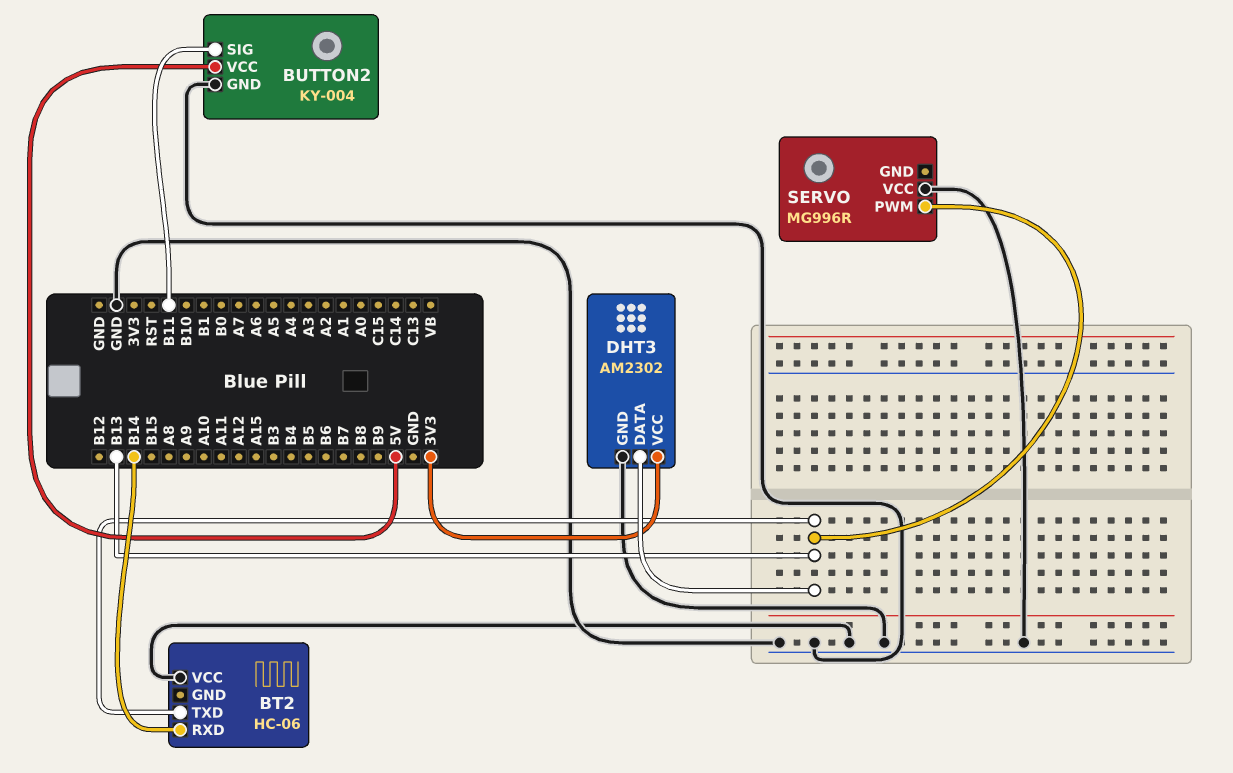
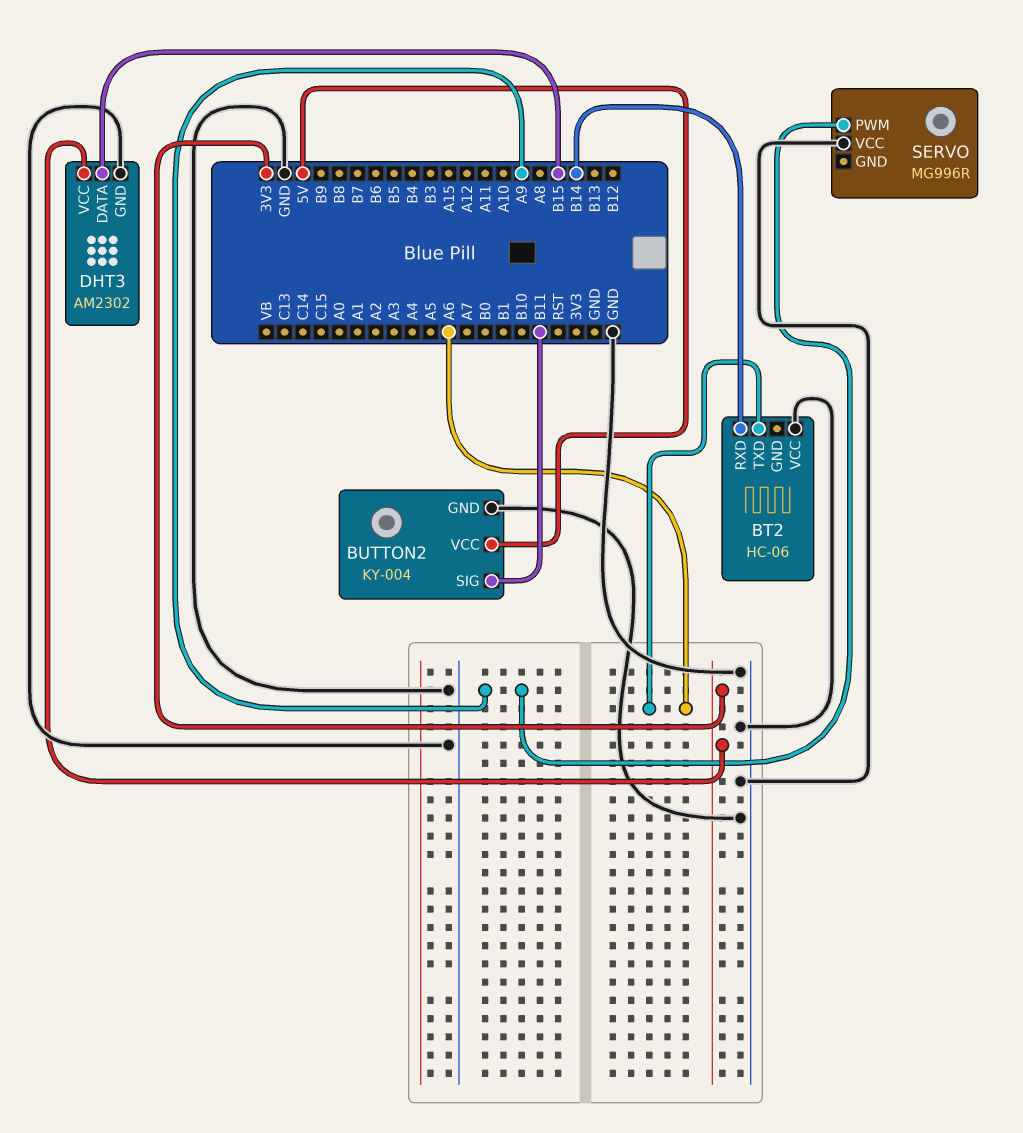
BT2 pin TXD: B13 -> A6
DHT3 pin DATA: B13 -> B15
SERVO pin PWM: B13 -> A9

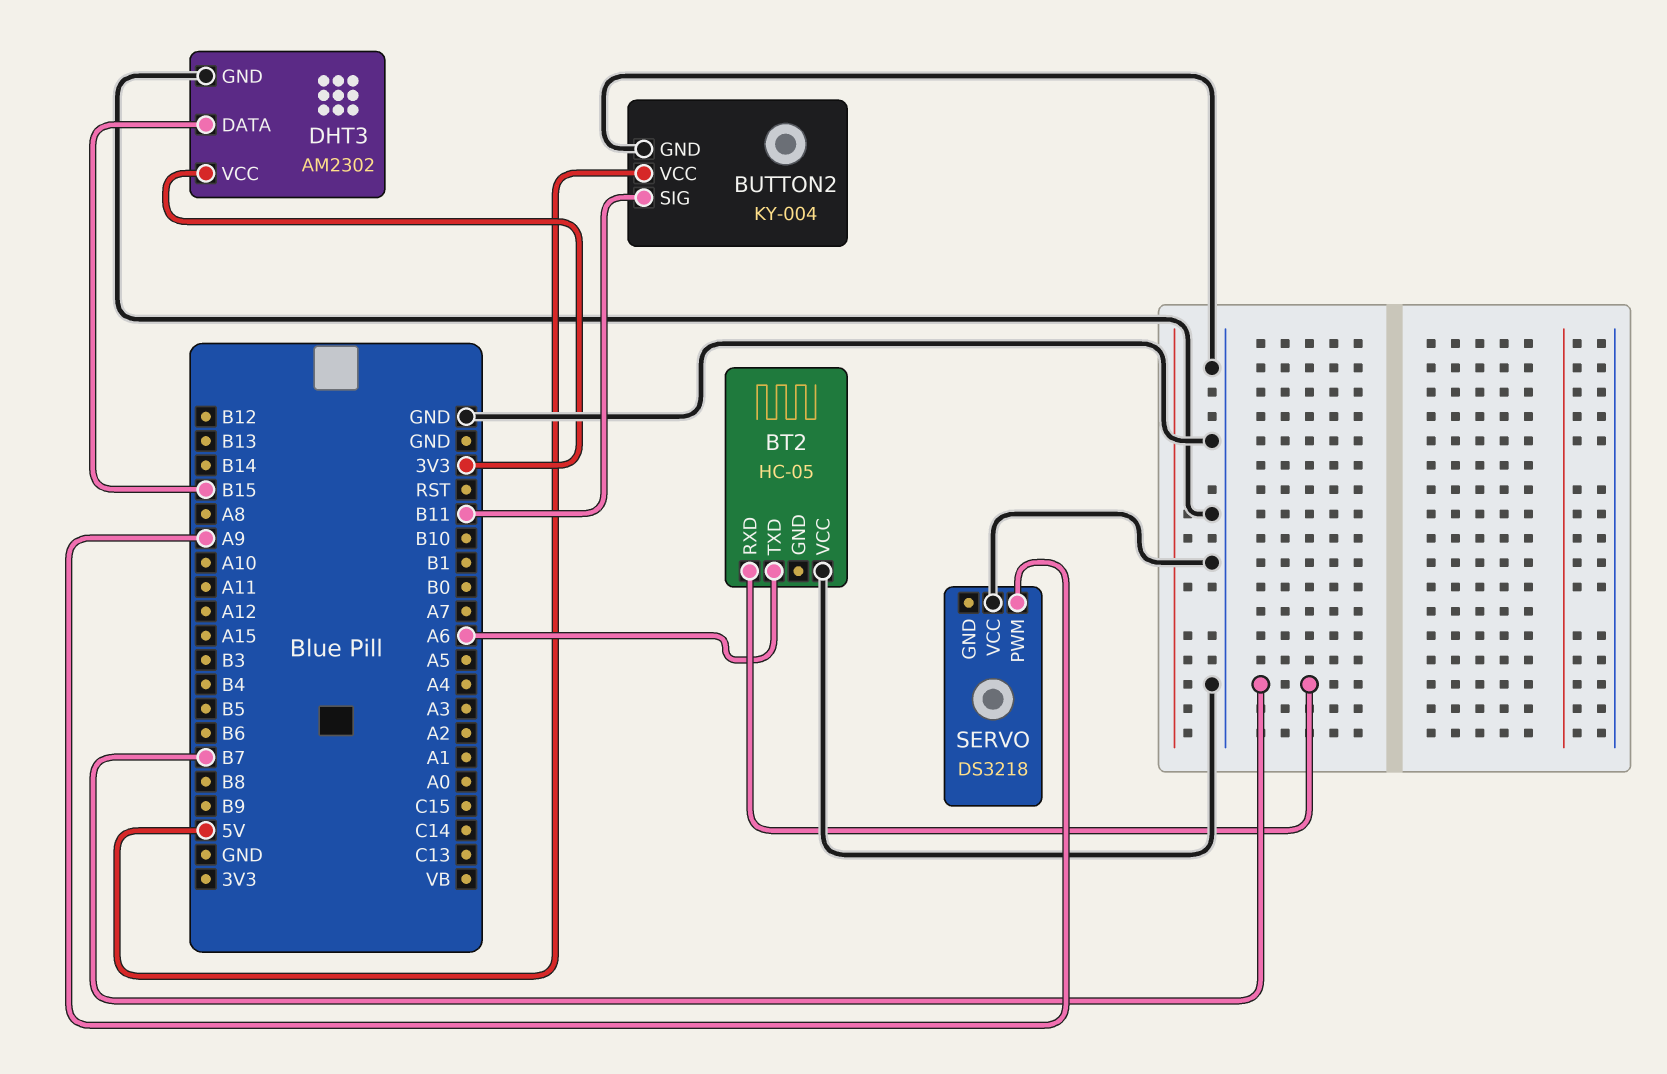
BT2: HC-06 -> HC-05
BT2 pin RXD: B14 -> B7
SERVO: MG996R -> DS3218

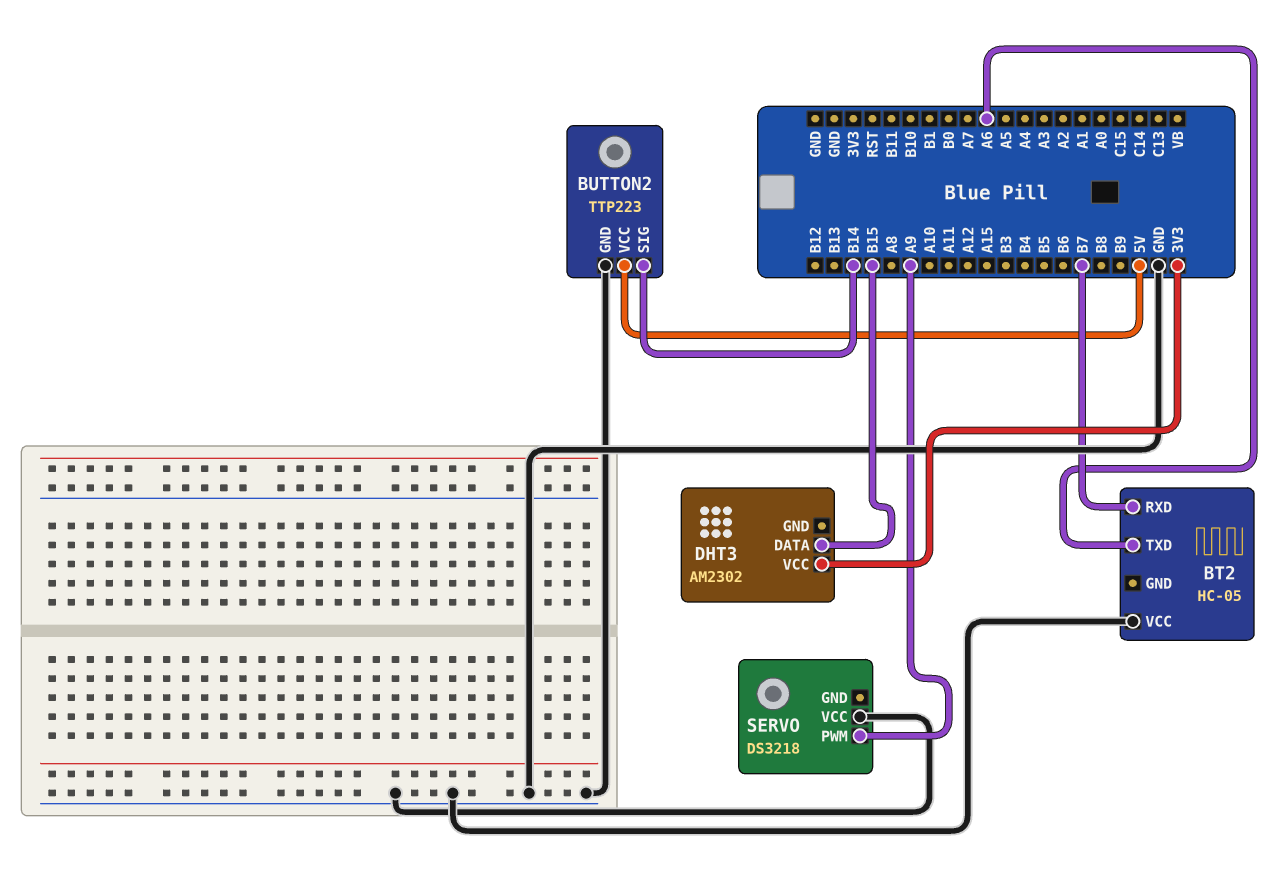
BUTTON2: KY-004 -> TTP223
BUTTON2 pin SIG: B11 -> B14
DHT3 pin GND: GND -> none

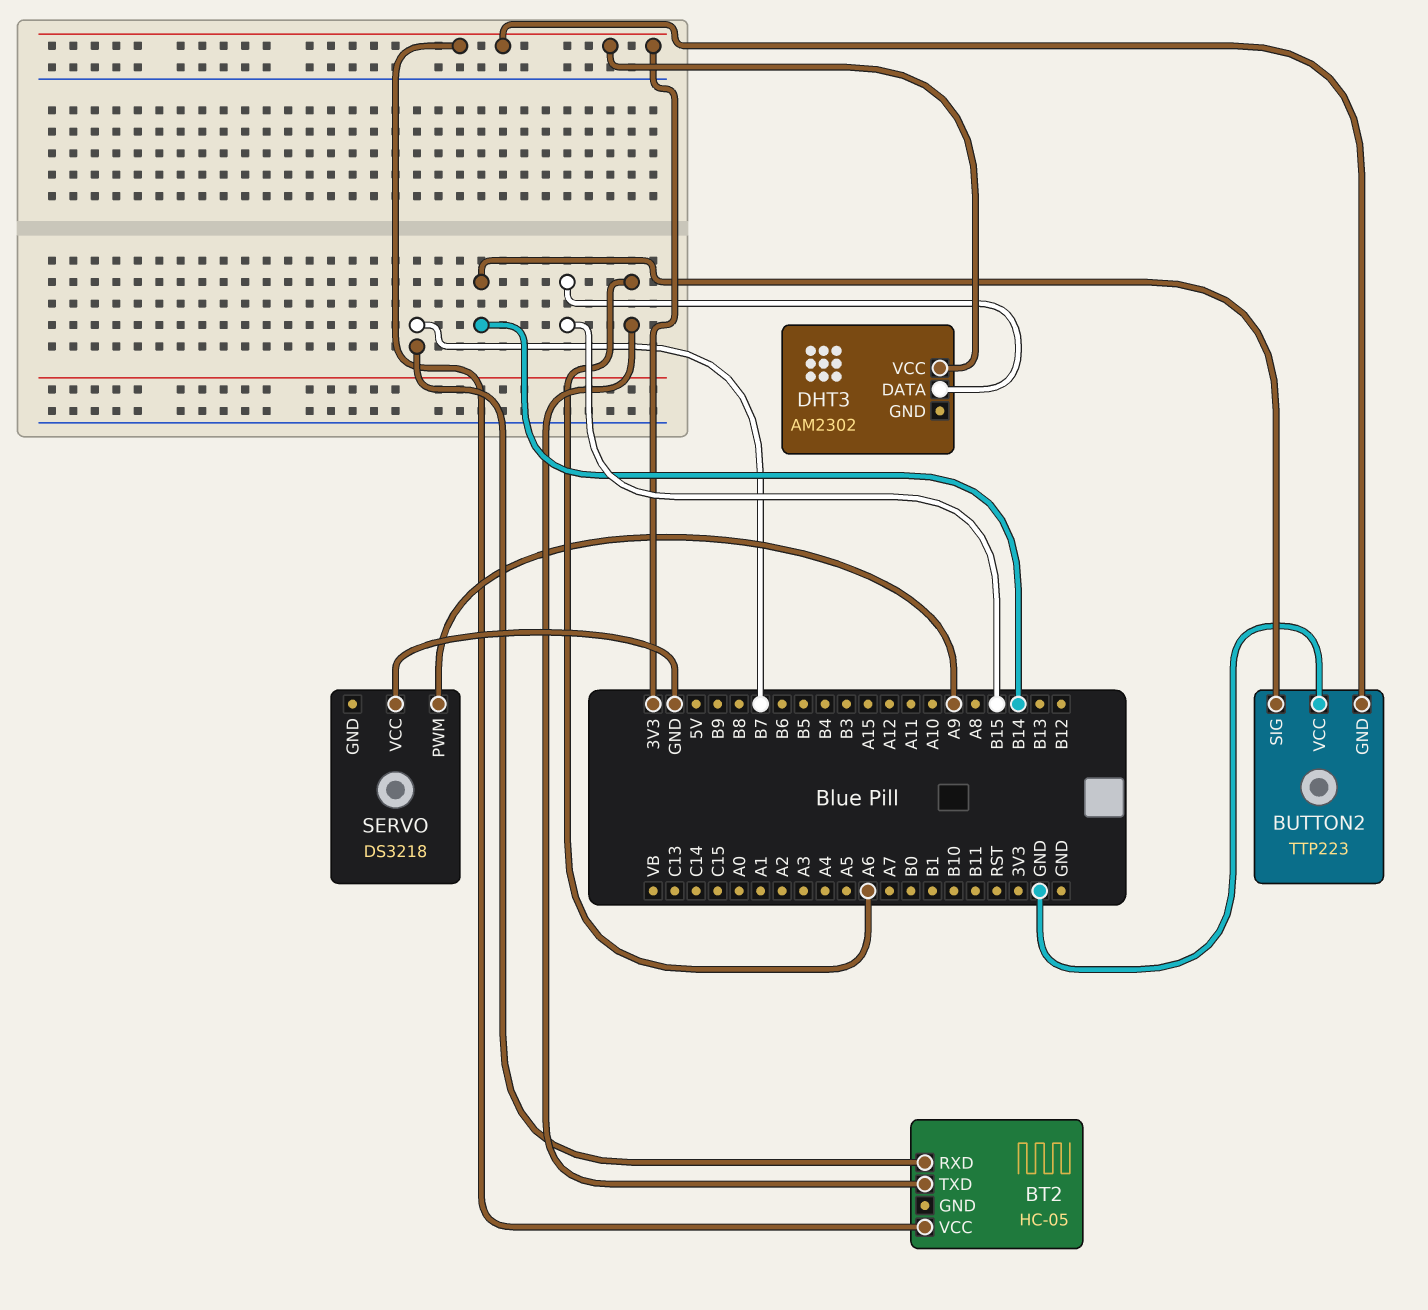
BT2 pin VCC: GND -> 3V3
BUTTON2 pin GND: GND -> 3V3
BUTTON2 pin VCC: 5V -> GND

